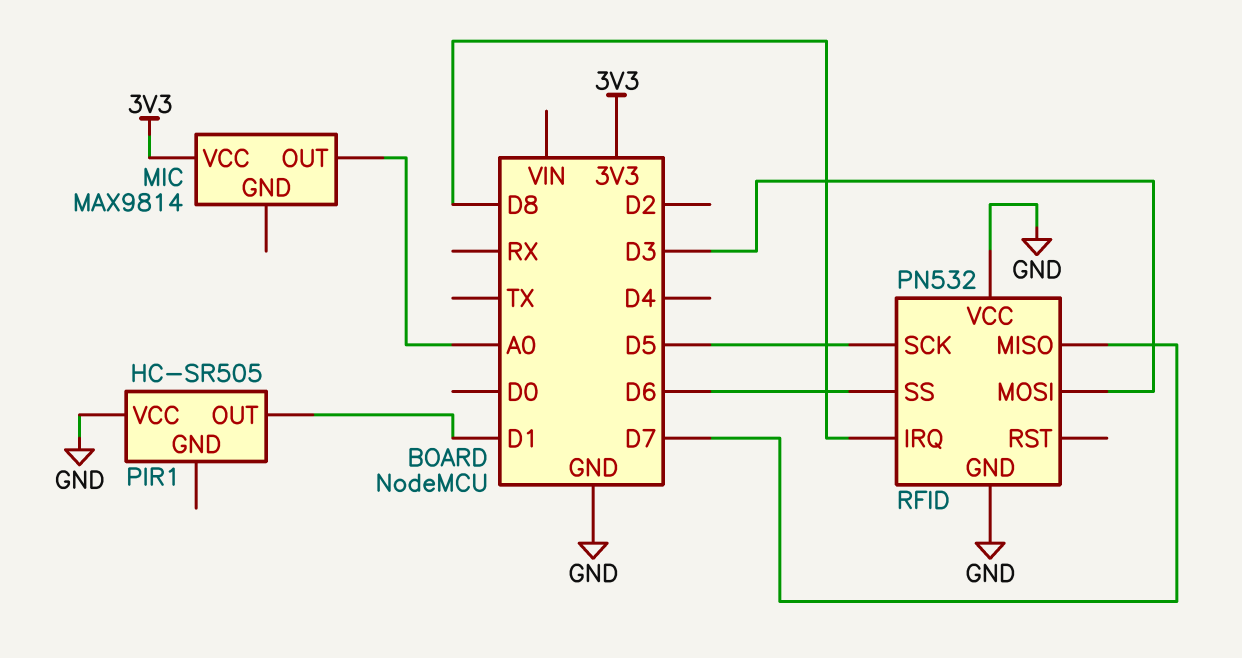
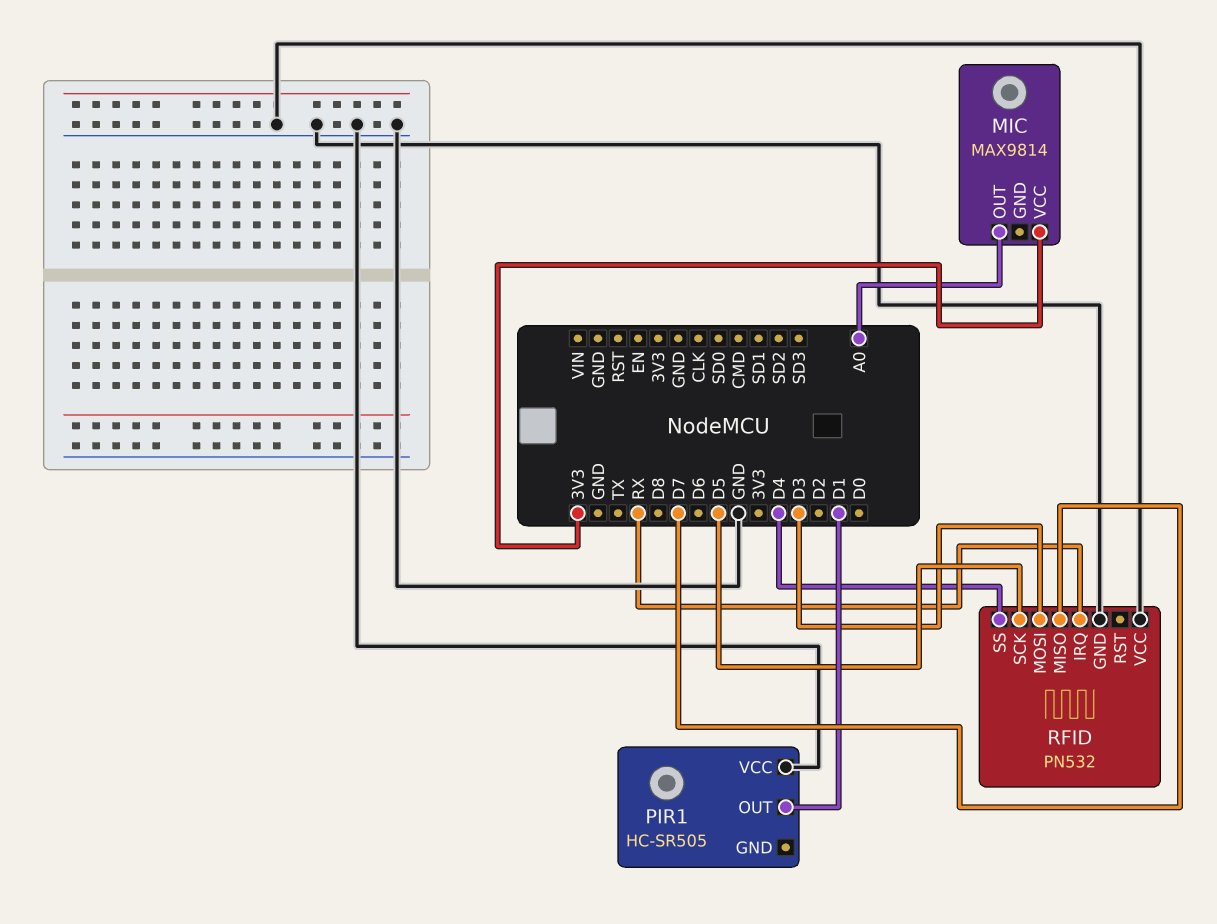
RFID pin IRQ: D8 -> RX
RFID pin SS: D6 -> D4

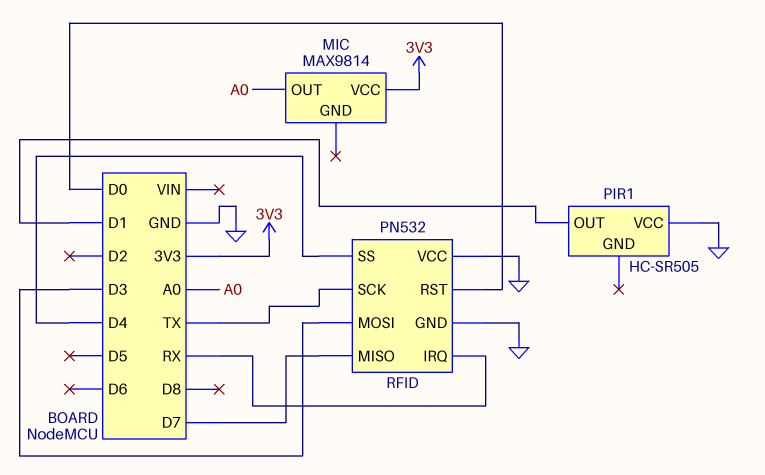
RFID pin RST: none -> D0
RFID pin SCK: D5 -> TX

